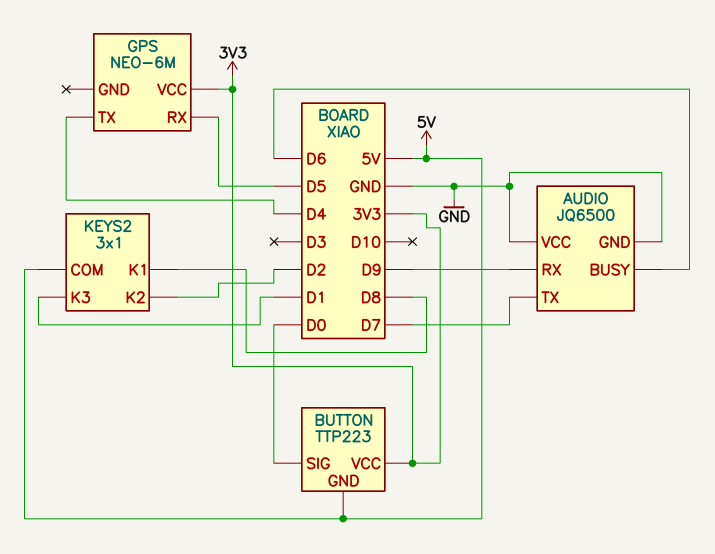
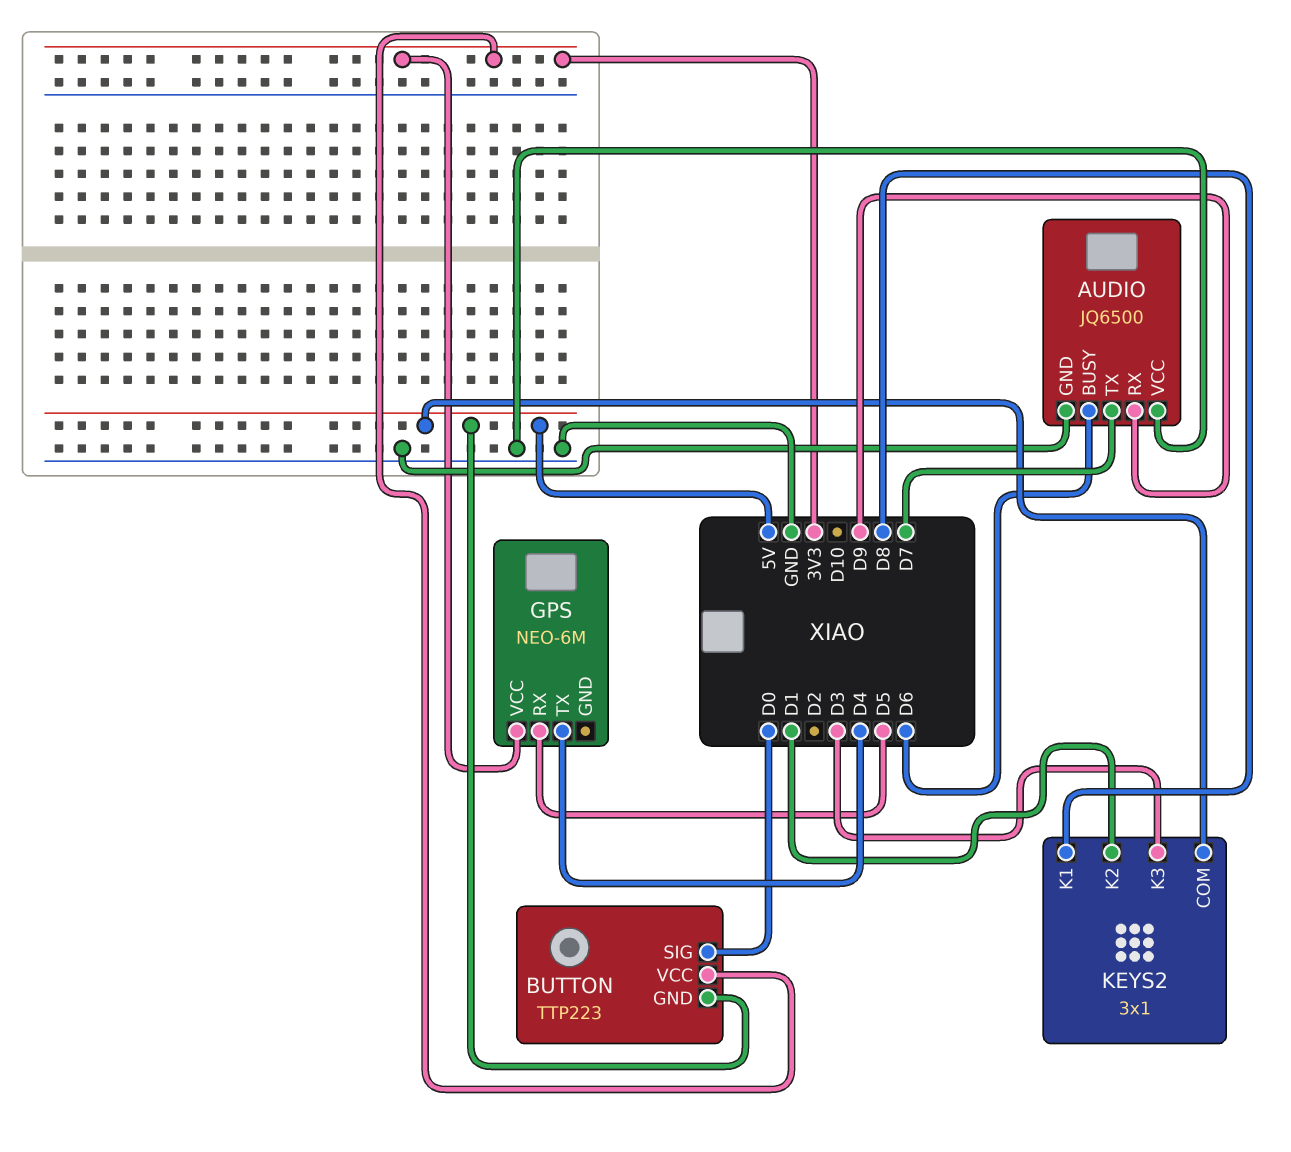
KEYS2 pin K2: D2 -> D1
KEYS2 pin K3: D1 -> D3

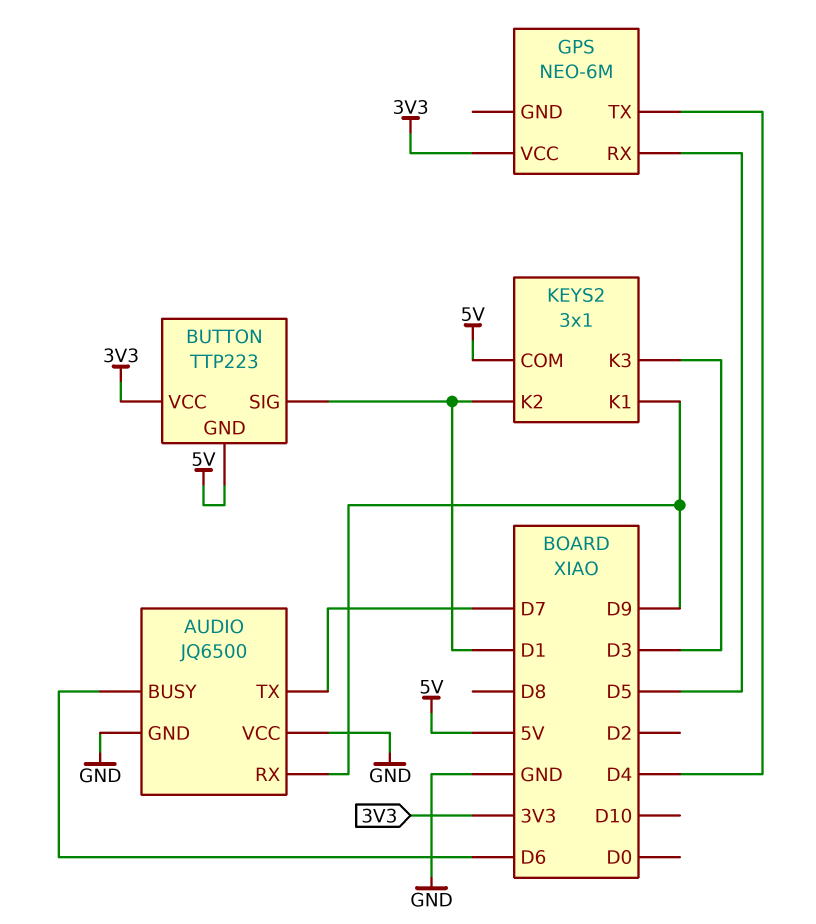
BUTTON pin SIG: D0 -> D1
KEYS2 pin K1: D8 -> D9

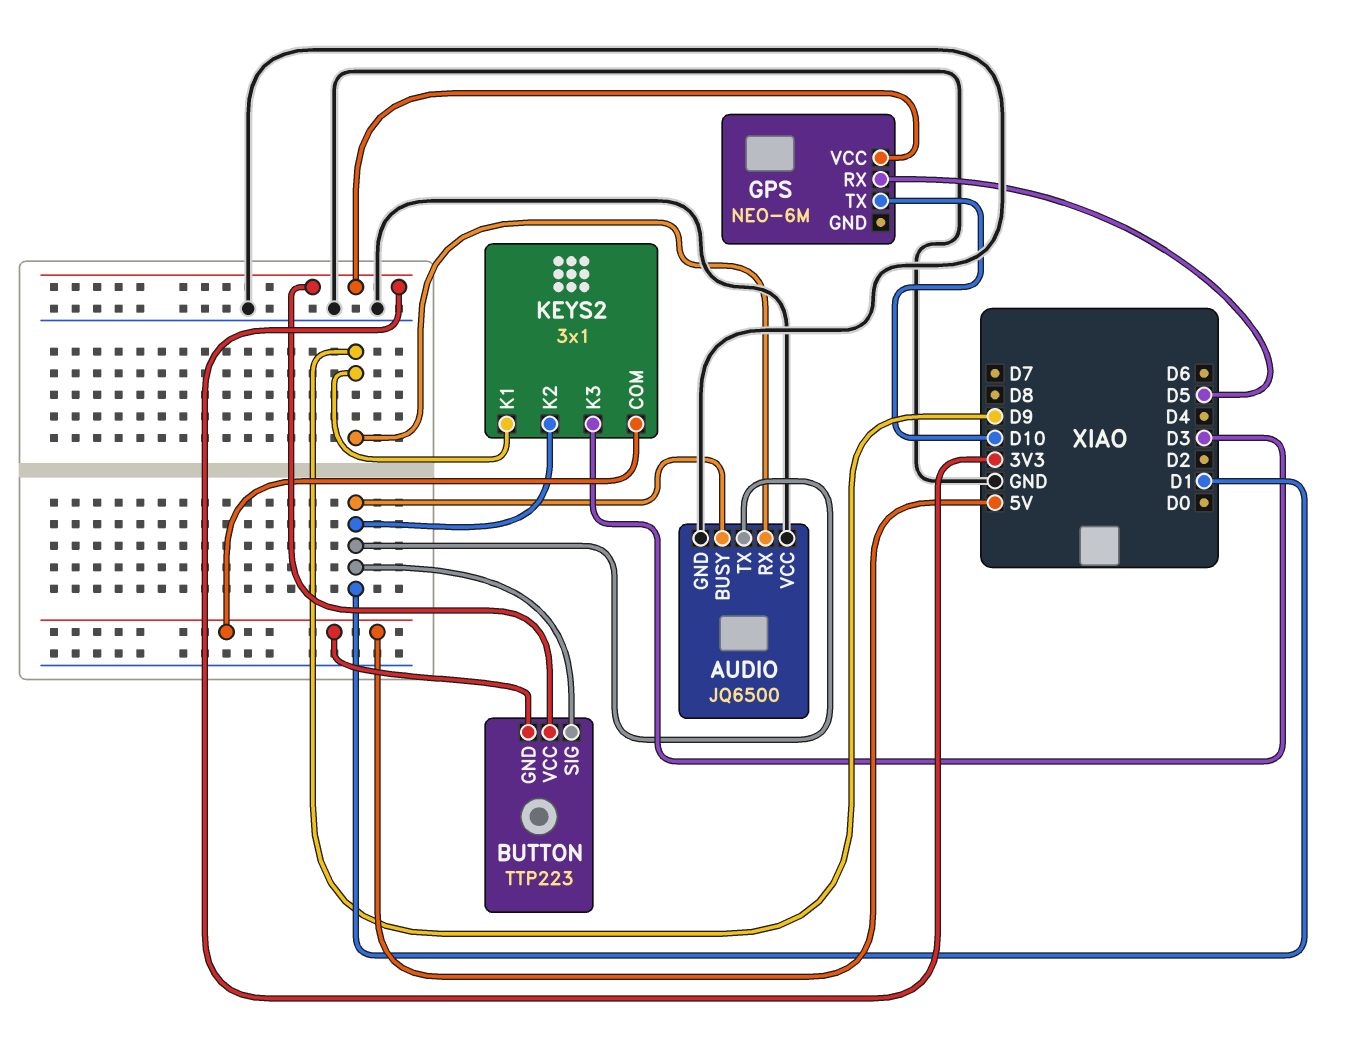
AUDIO pin BUSY: D6 -> D1
AUDIO pin TX: D7 -> D1
GPS pin TX: D4 -> D10

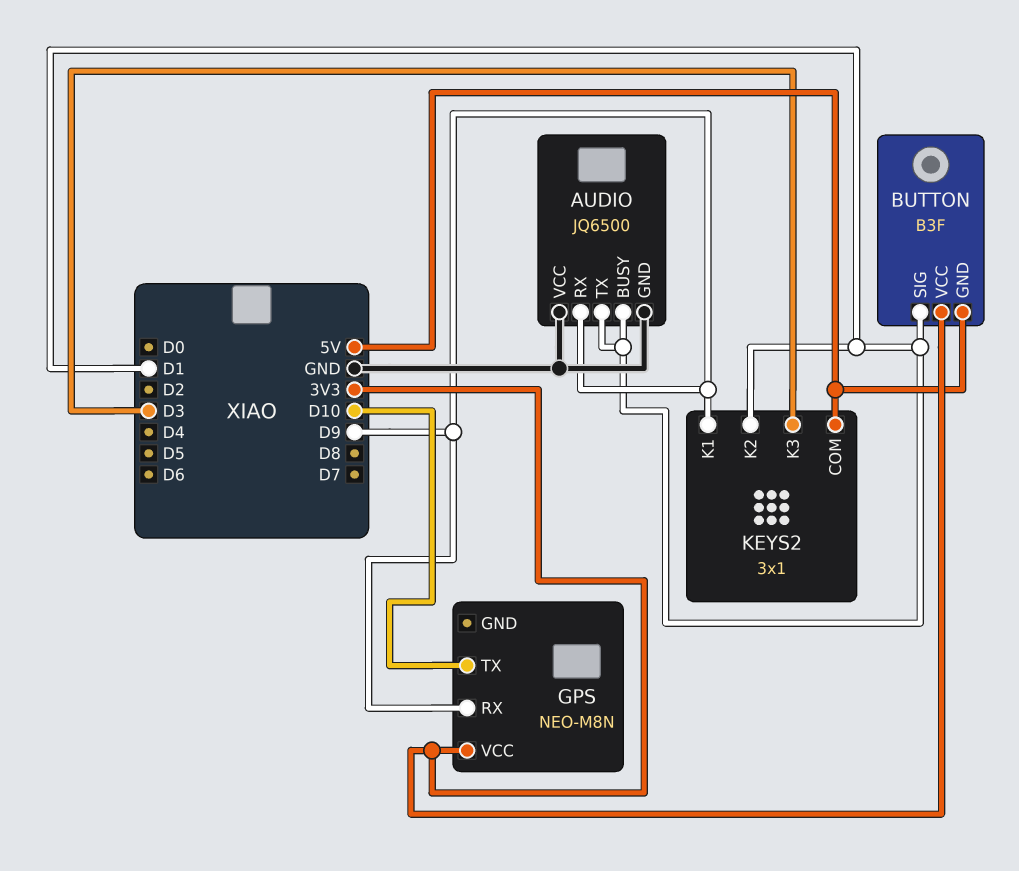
BUTTON: TTP223 -> B3F
GPS: NEO-6M -> NEO-M8N
GPS pin RX: D5 -> D9

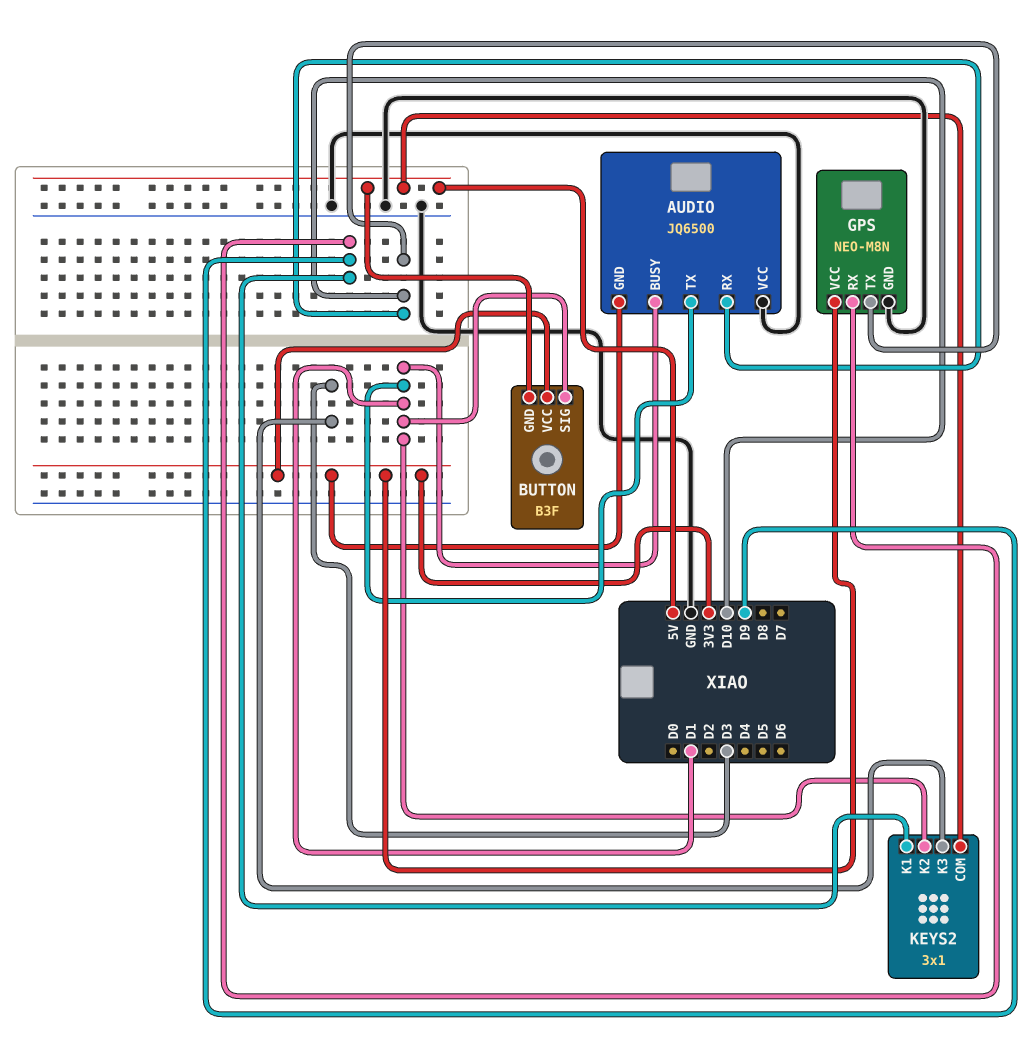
AUDIO pin GND: GND -> 3V3
AUDIO pin RX: D9 -> D10
GPS pin GND: none -> GND

